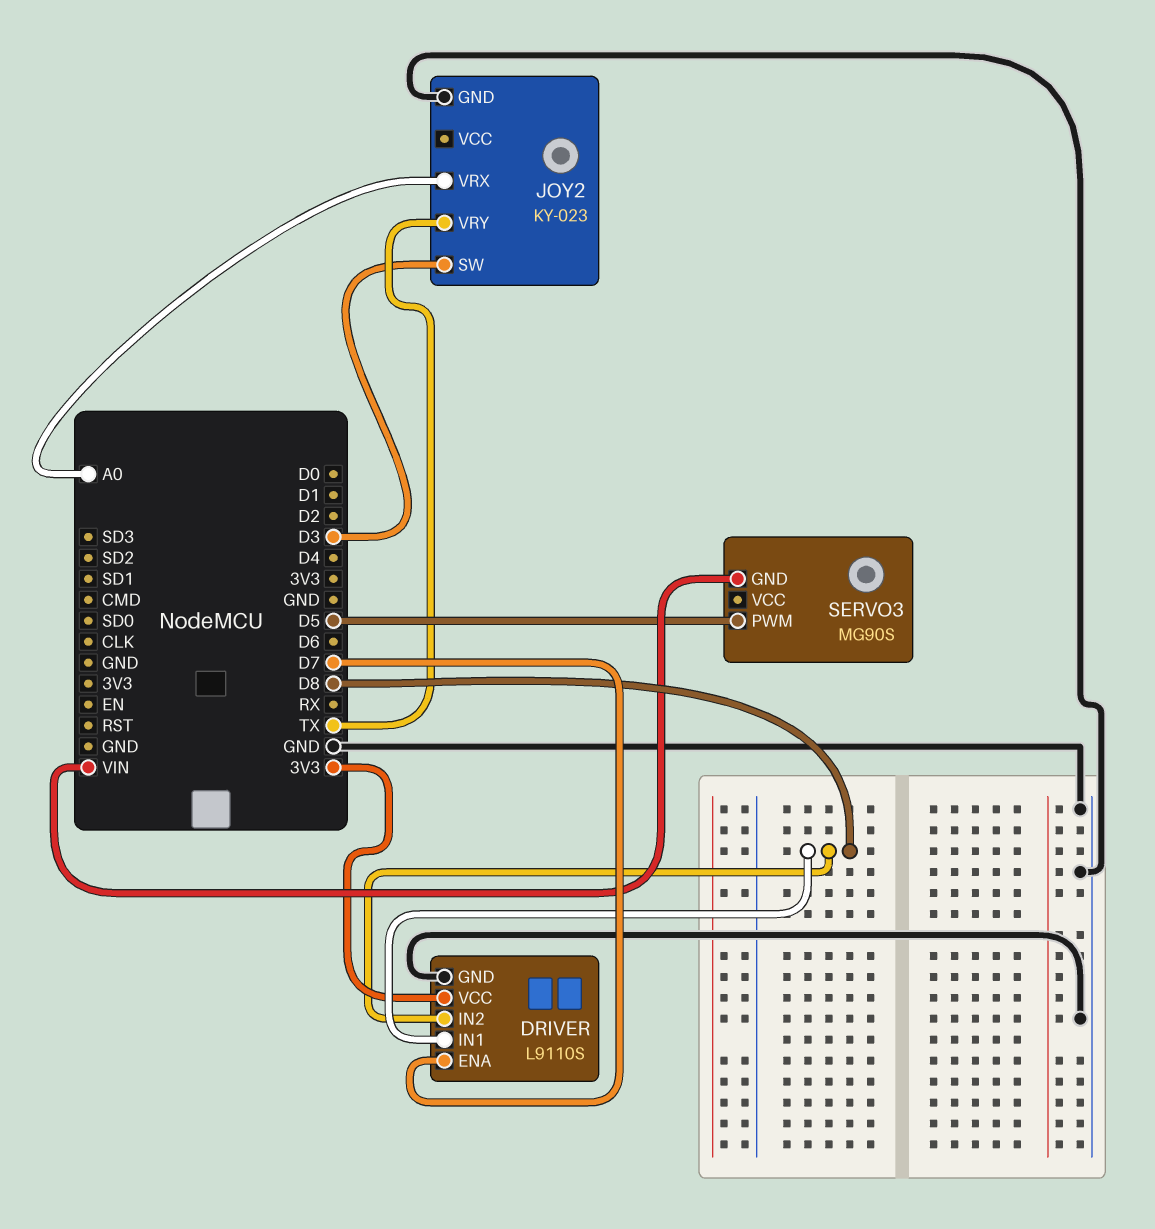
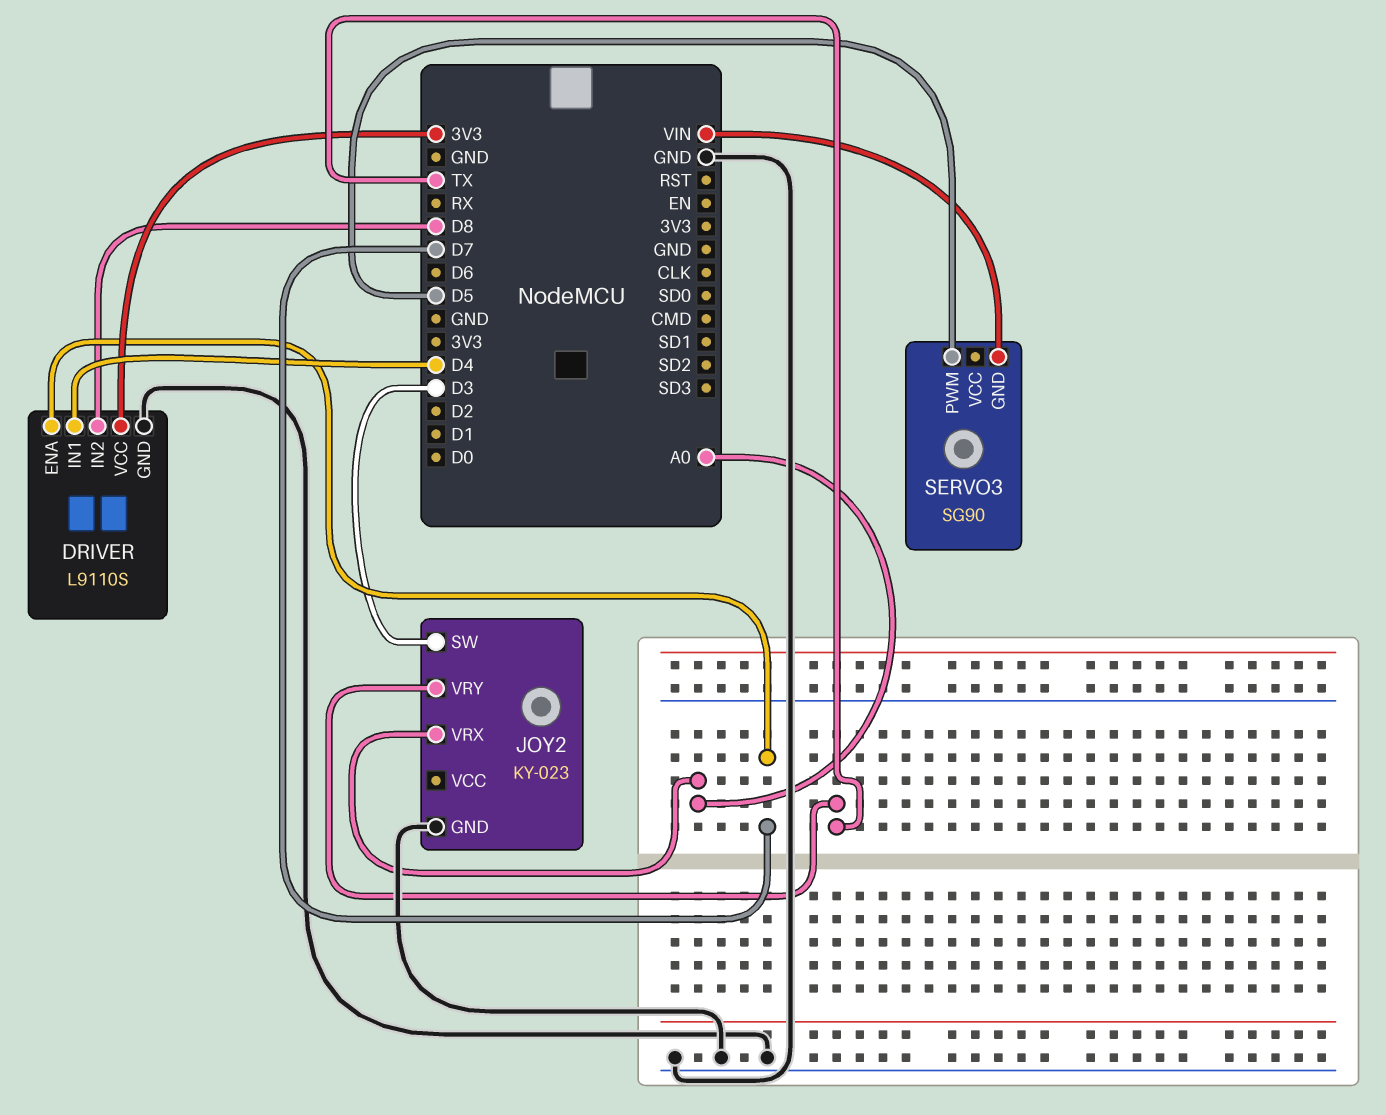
DRIVER pin IN1: D8 -> D4
SERVO3: MG90S -> SG90

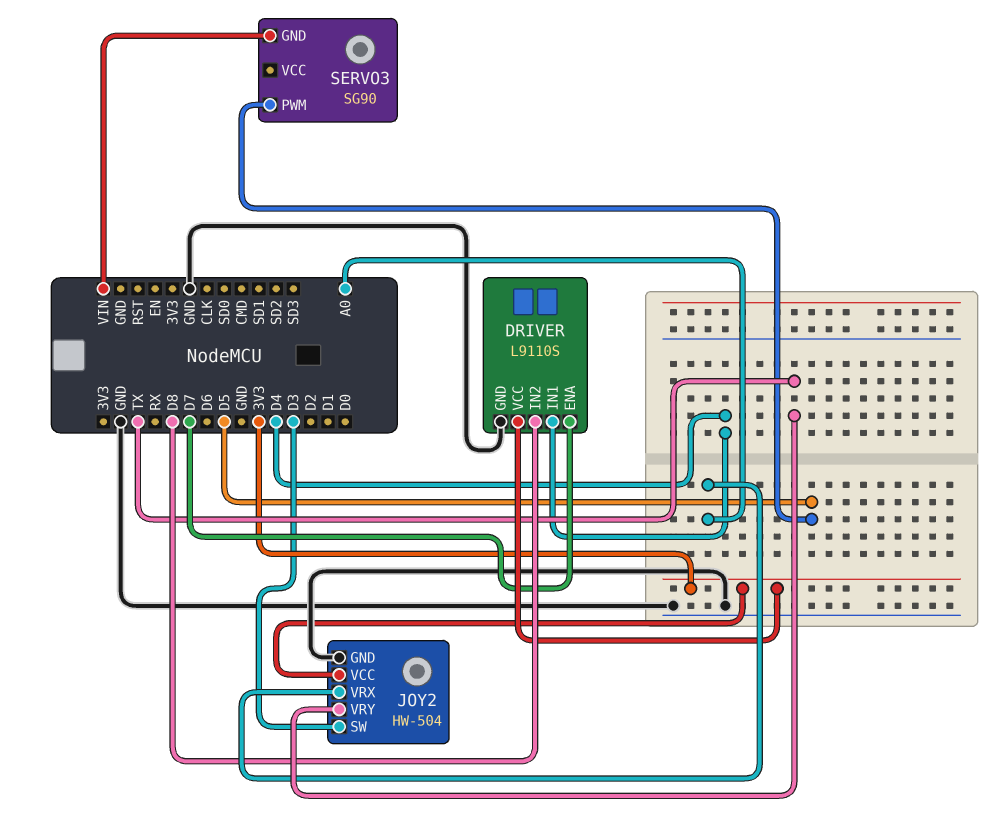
JOY2: KY-023 -> HW-504
JOY2 pin VCC: none -> 3V3

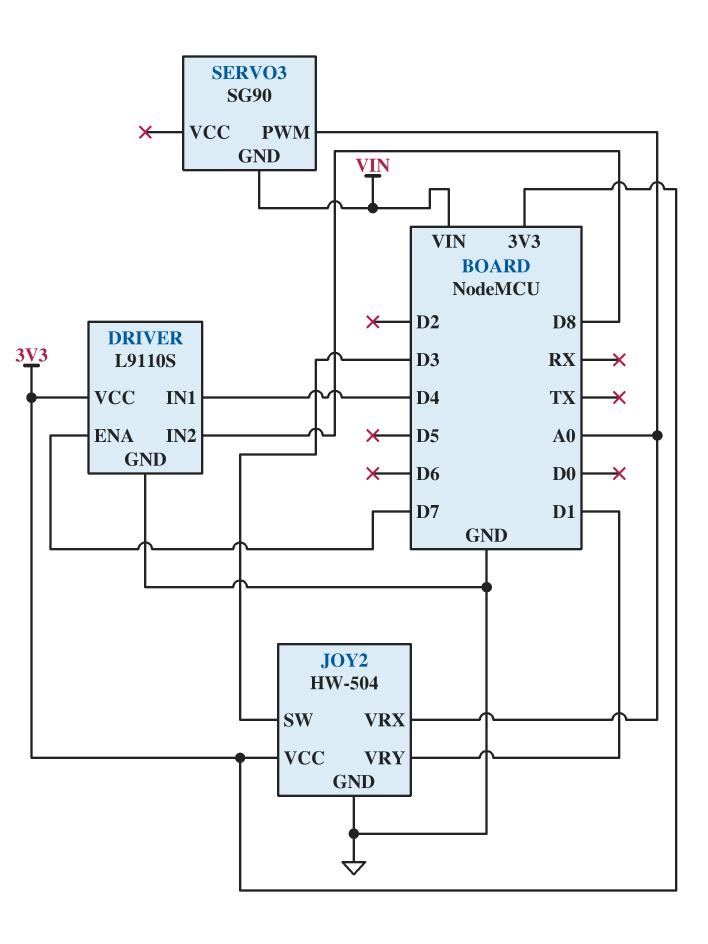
JOY2 pin VRY: TX -> D1
SERVO3 pin PWM: D5 -> A0

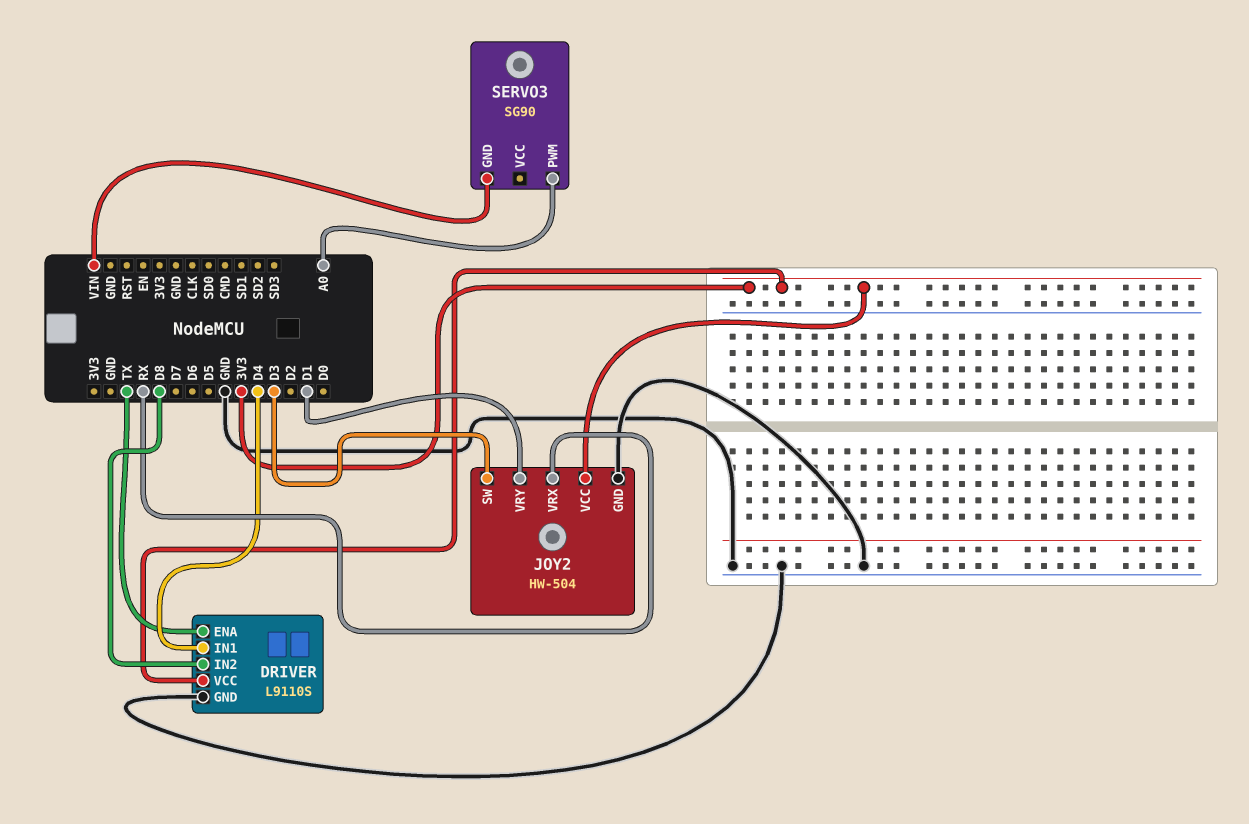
DRIVER pin ENA: D7 -> TX
JOY2 pin VRX: A0 -> RX

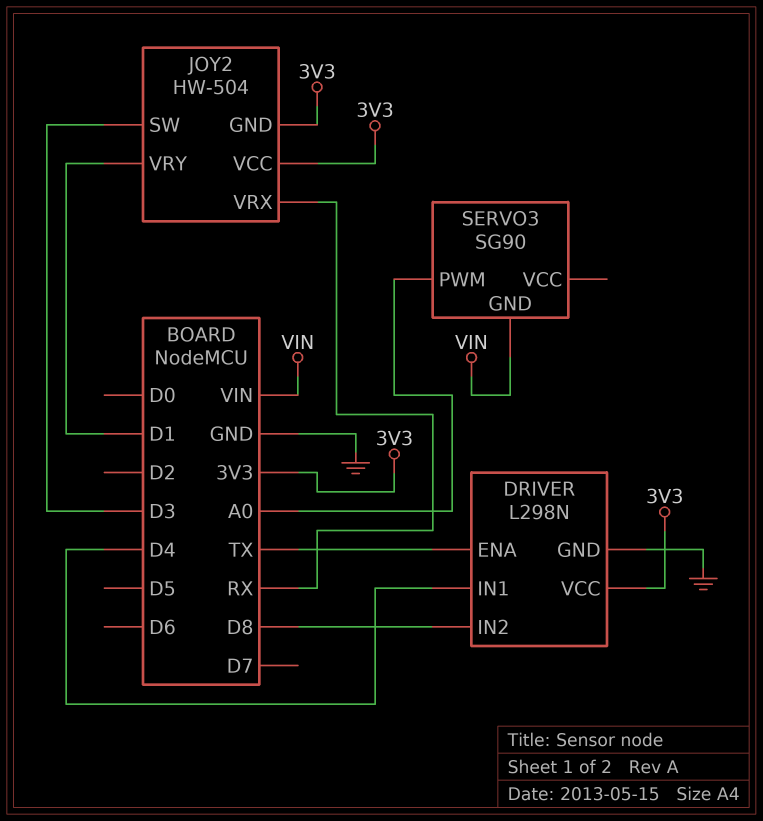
DRIVER: L9110S -> L298N
JOY2 pin GND: GND -> 3V3

